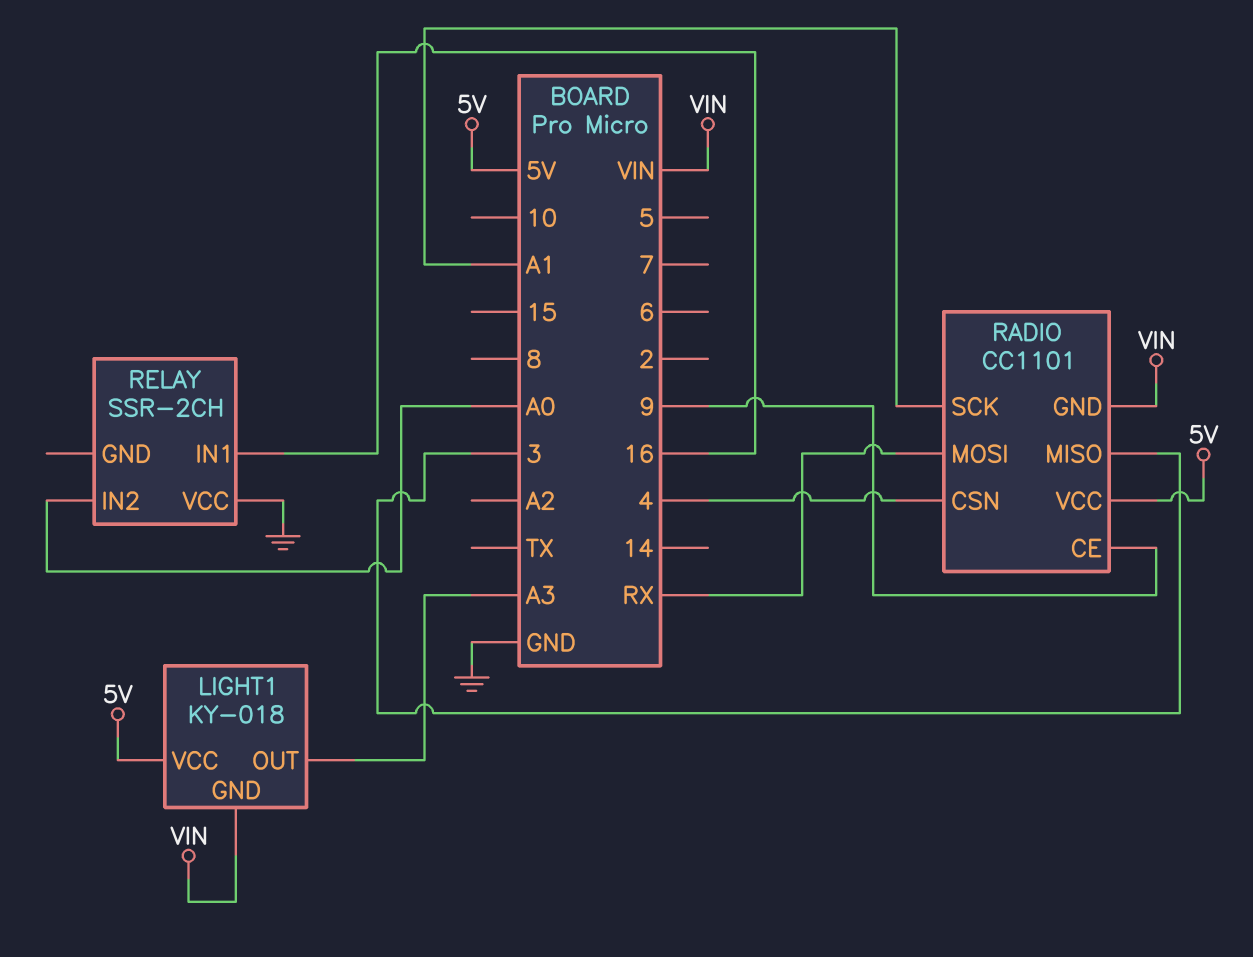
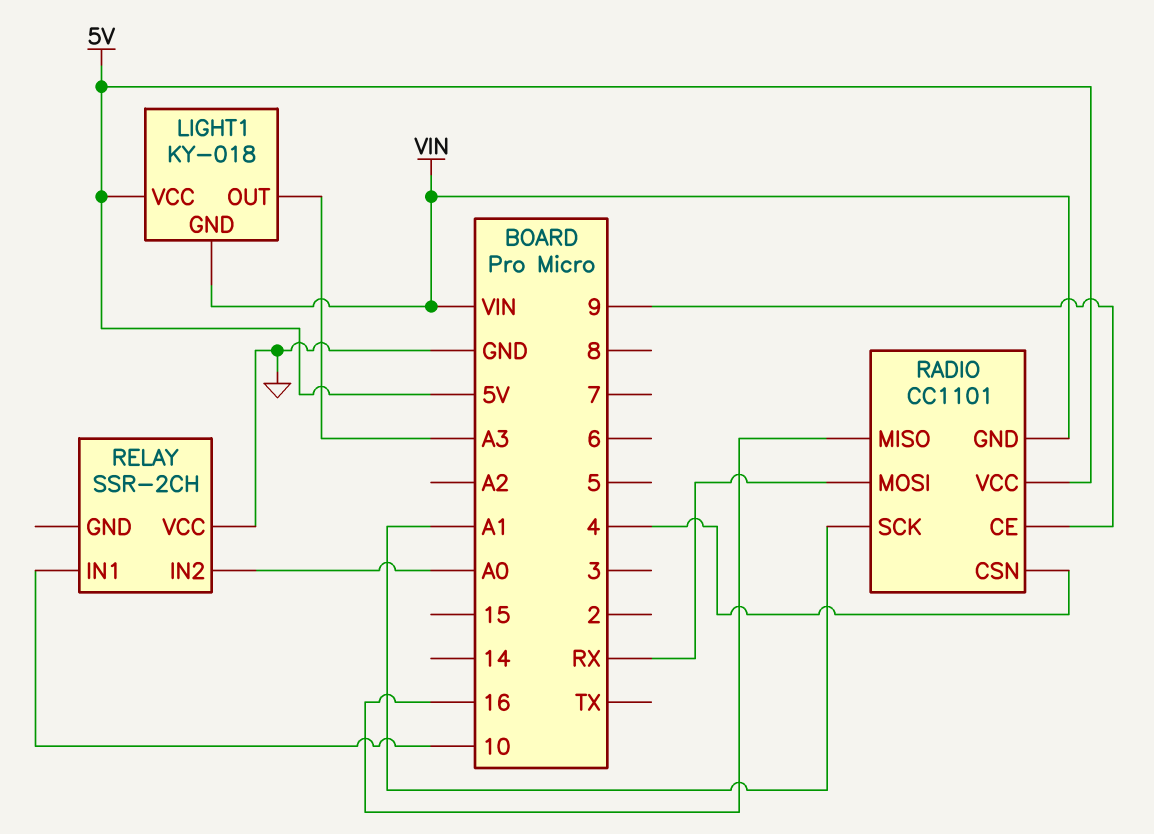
RADIO pin MISO: 3 -> 16
RELAY pin IN1: 16 -> 10

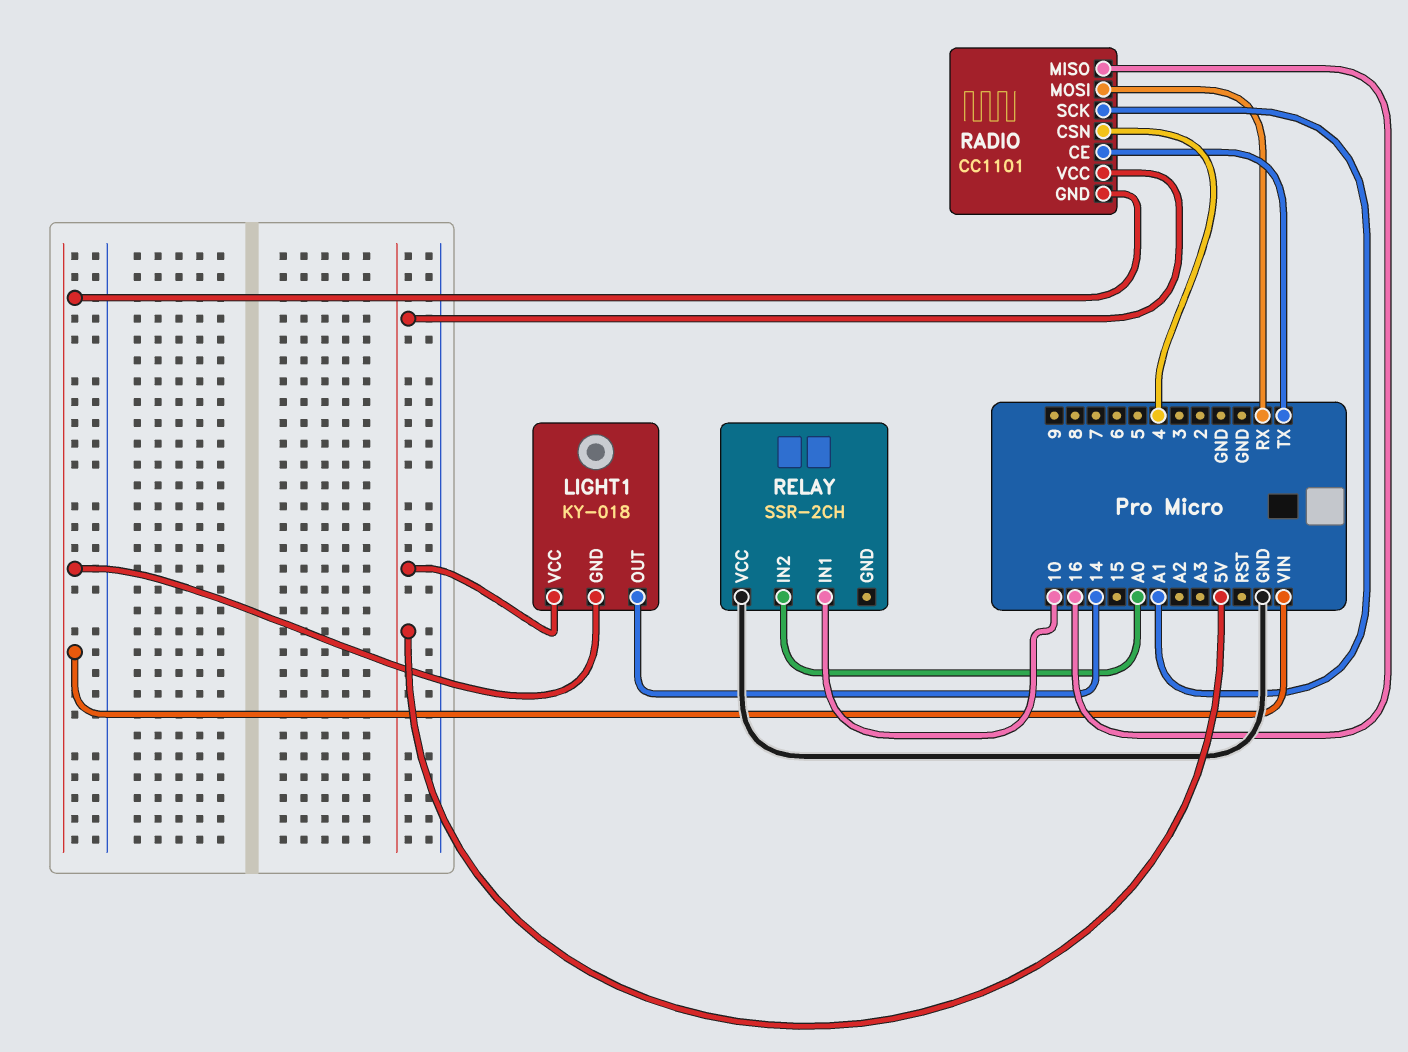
LIGHT1 pin OUT: A3 -> 14
RADIO pin CE: 9 -> TX

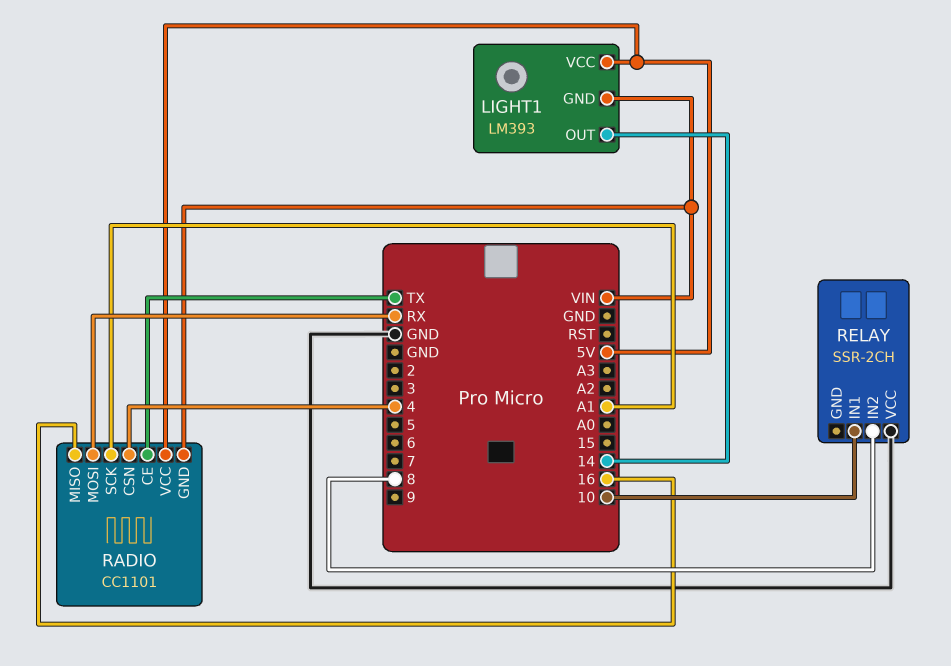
LIGHT1: KY-018 -> LM393
RELAY pin IN2: A0 -> 8

